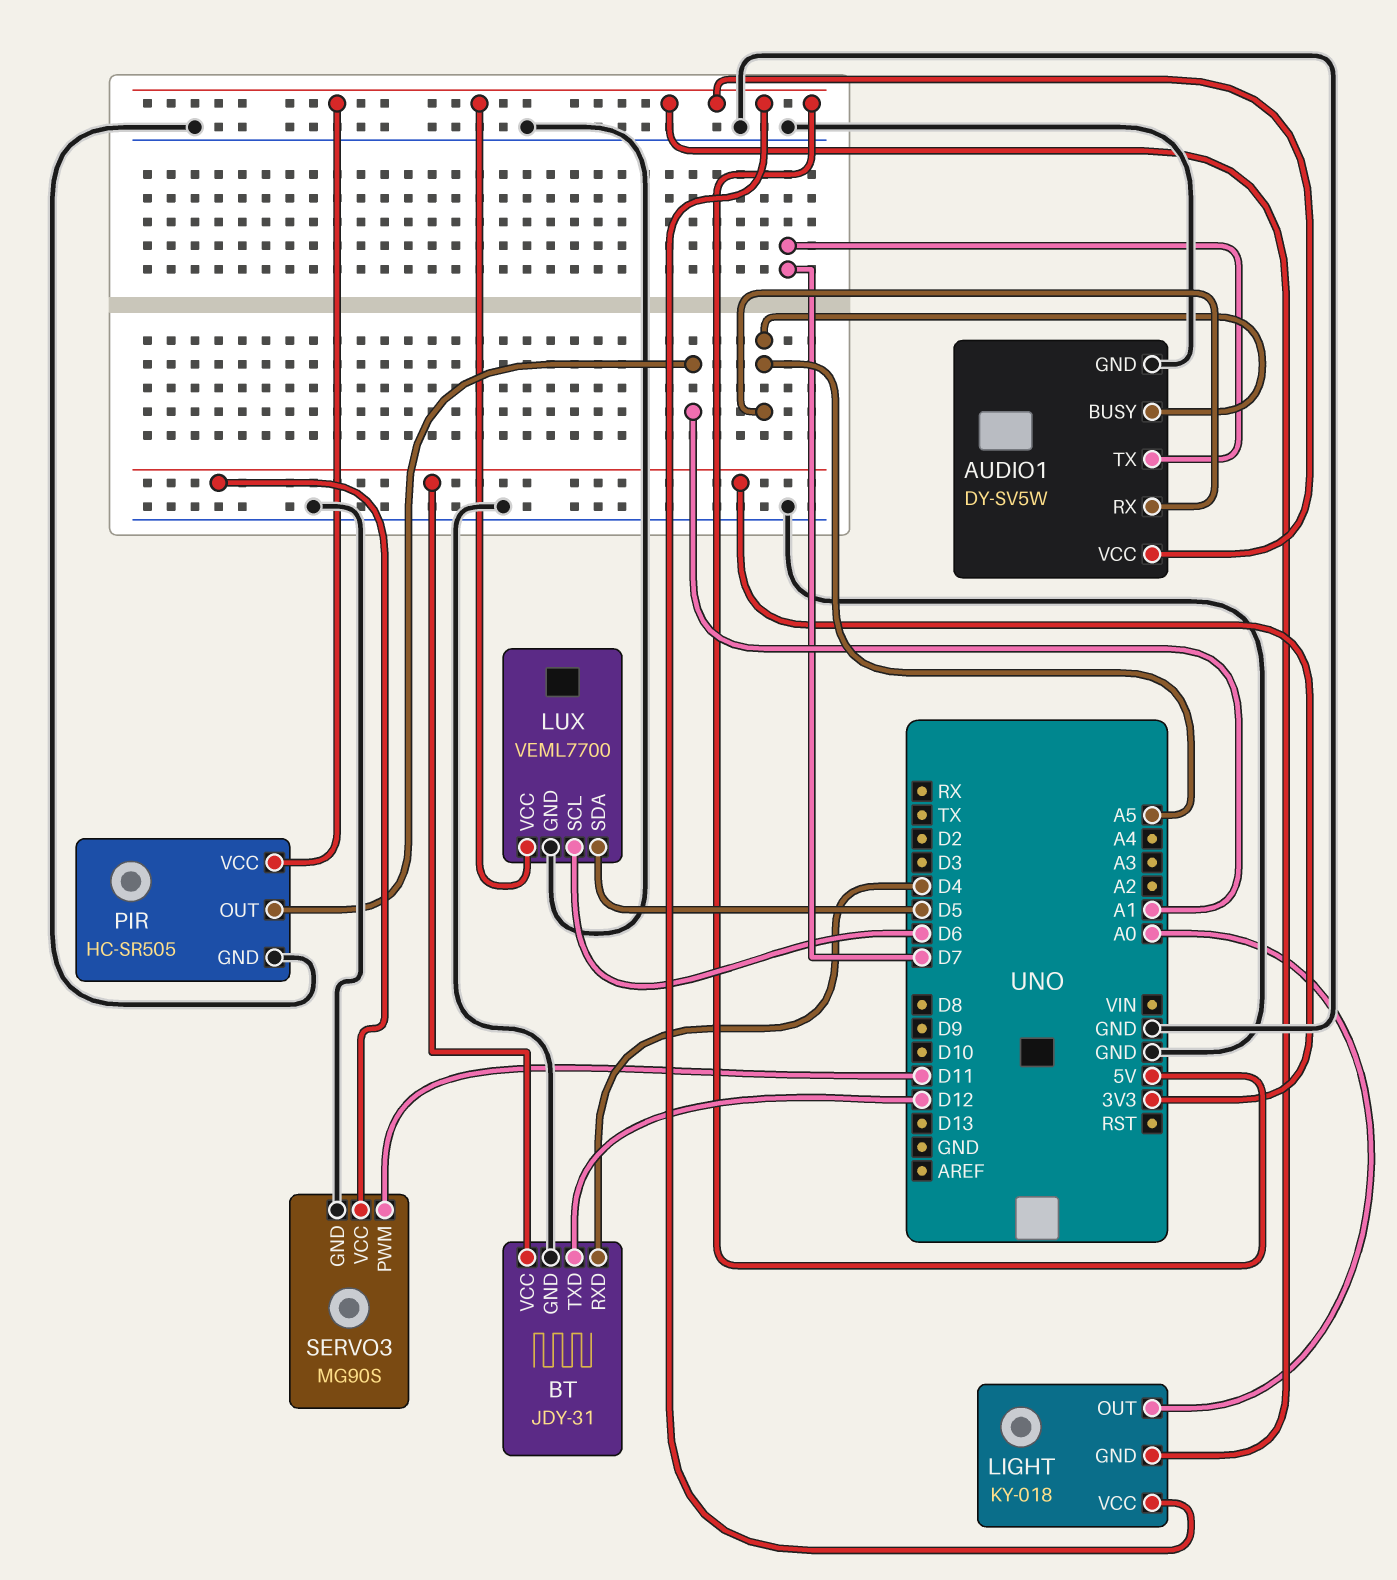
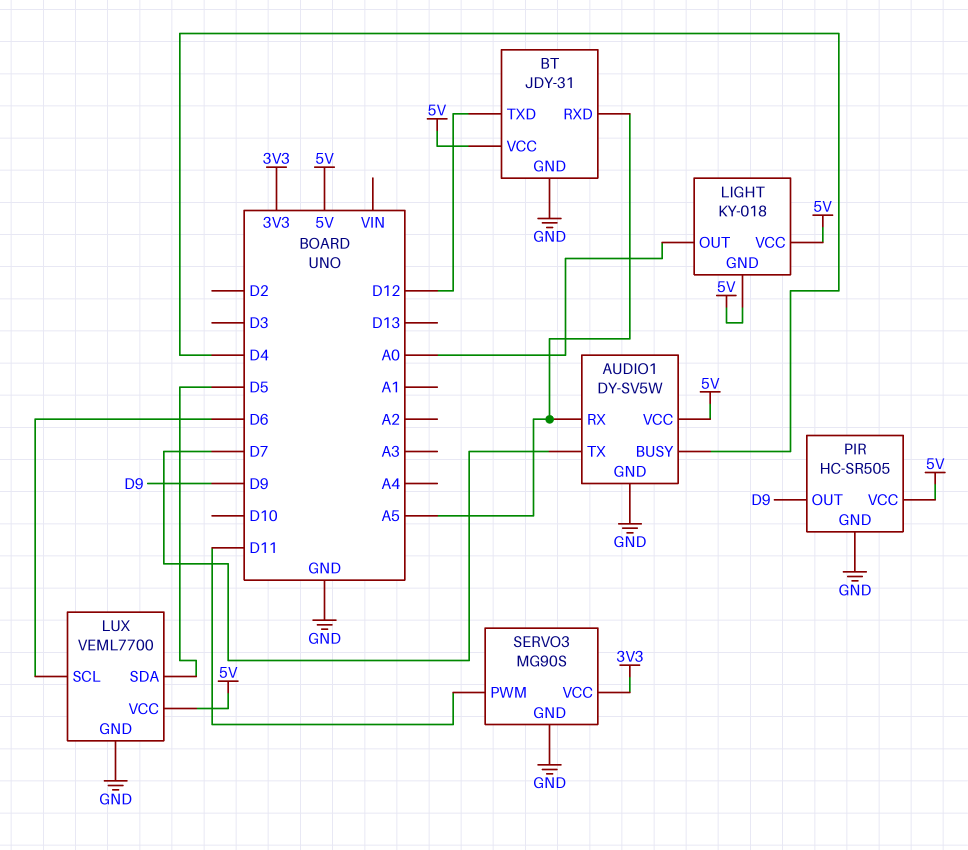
AUDIO1 pin BUSY: A5 -> D4
BT pin RXD: D4 -> A5
BT pin VCC: 3V3 -> 5V
PIR pin OUT: A1 -> D9

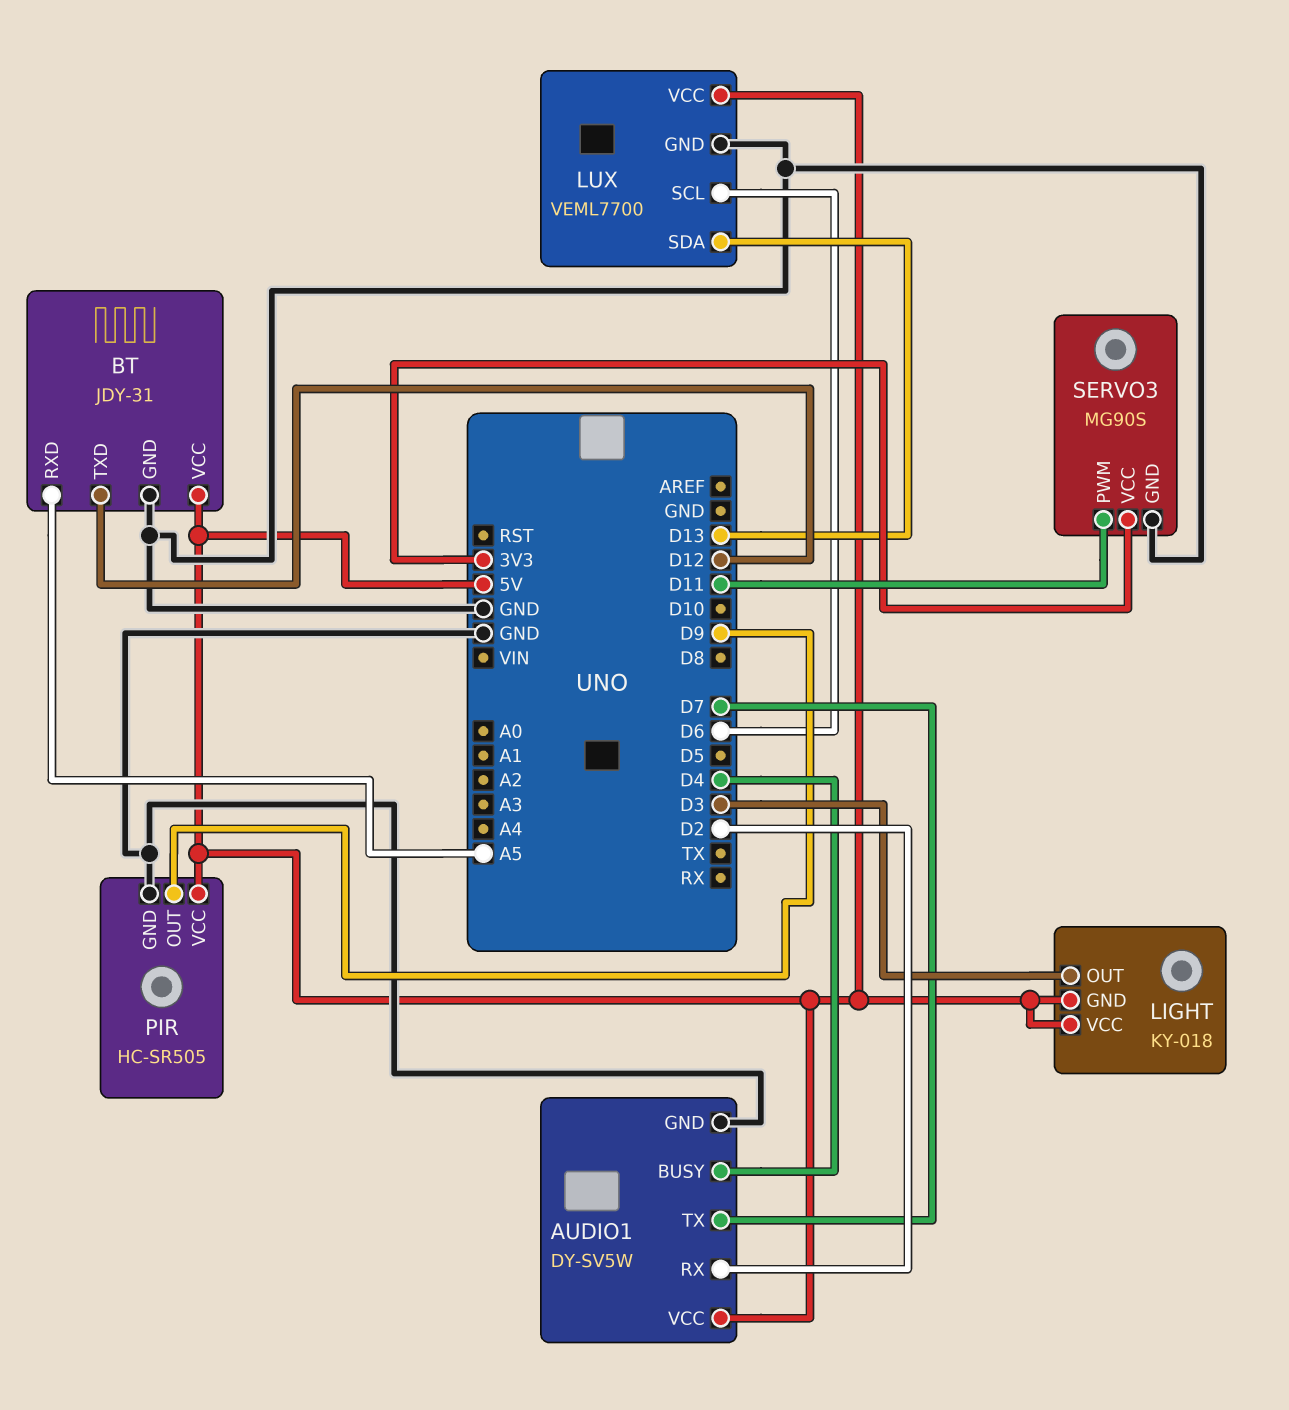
AUDIO1 pin RX: A5 -> D2
LIGHT pin OUT: A0 -> D3
LUX pin SDA: D5 -> D13

